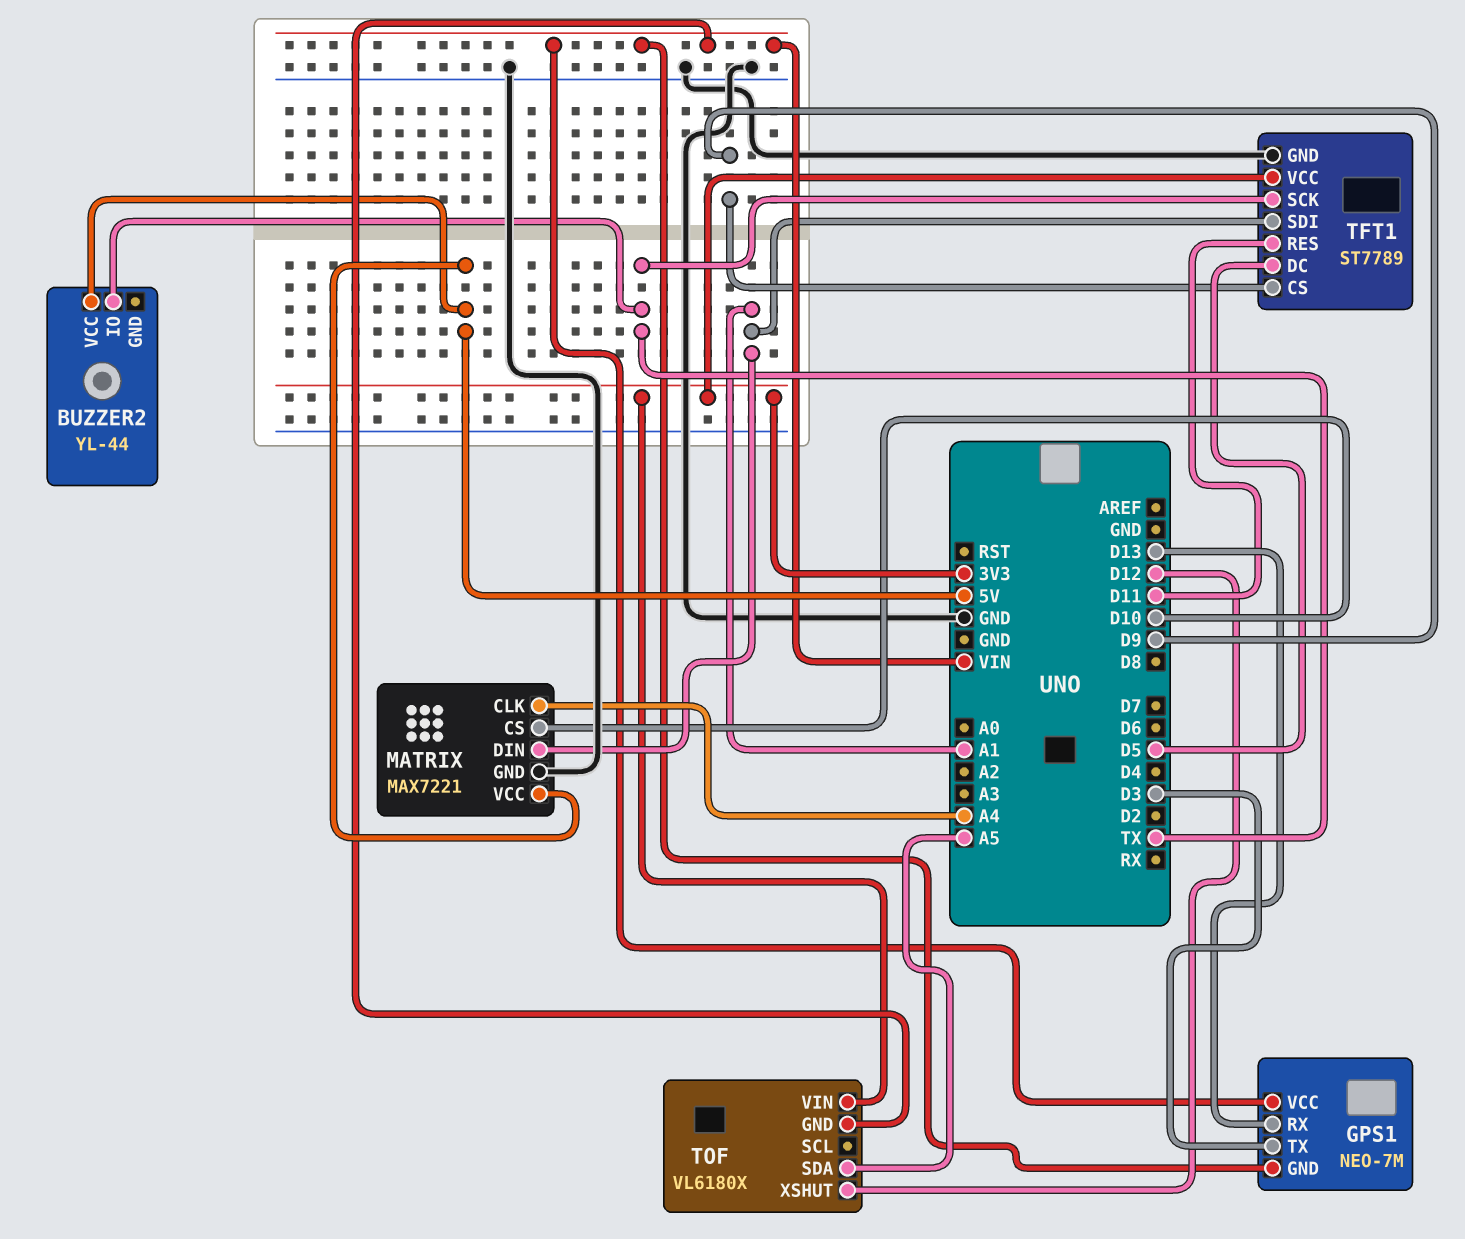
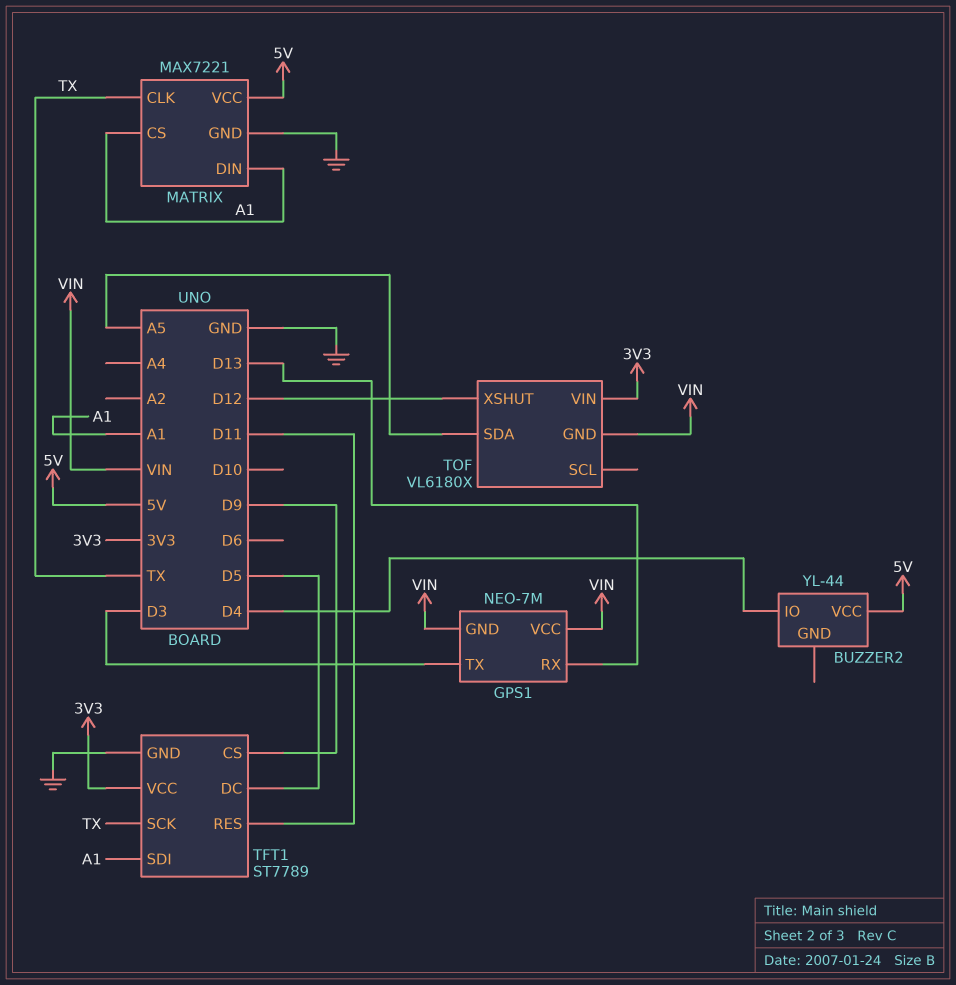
BUZZER2 pin IO: TX -> D4
MATRIX pin CLK: A4 -> TX
MATRIX pin CS: D10 -> A1

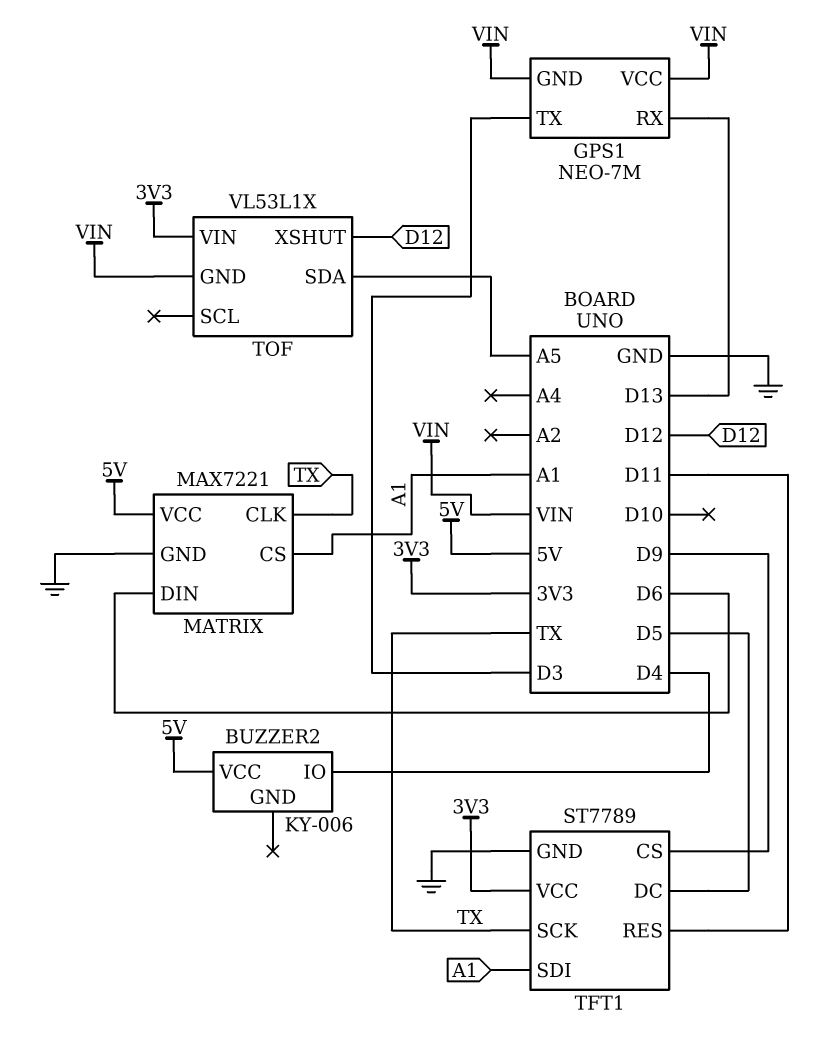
BUZZER2: YL-44 -> KY-006
MATRIX pin DIN: A1 -> D6
TOF: VL6180X -> VL53L1X

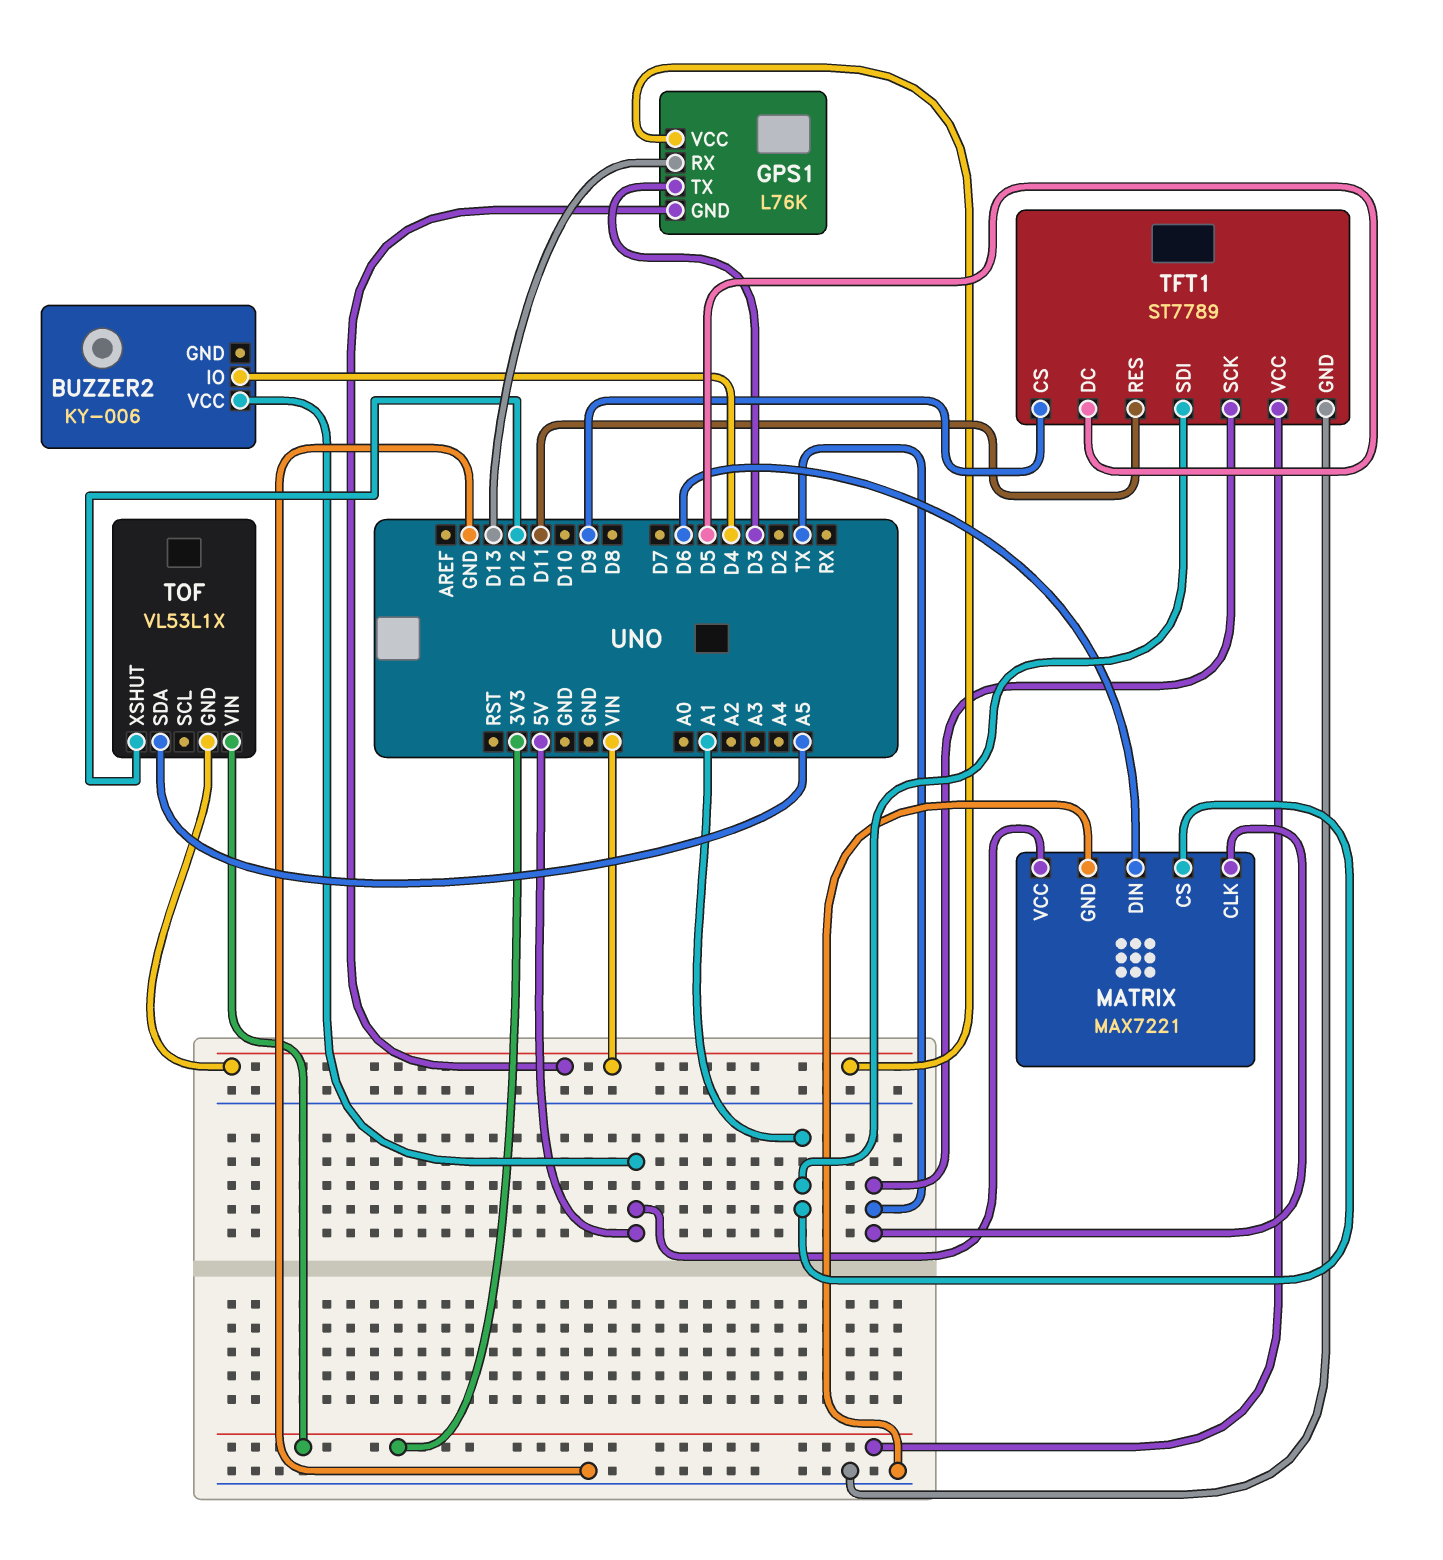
GPS1: NEO-7M -> L76K

